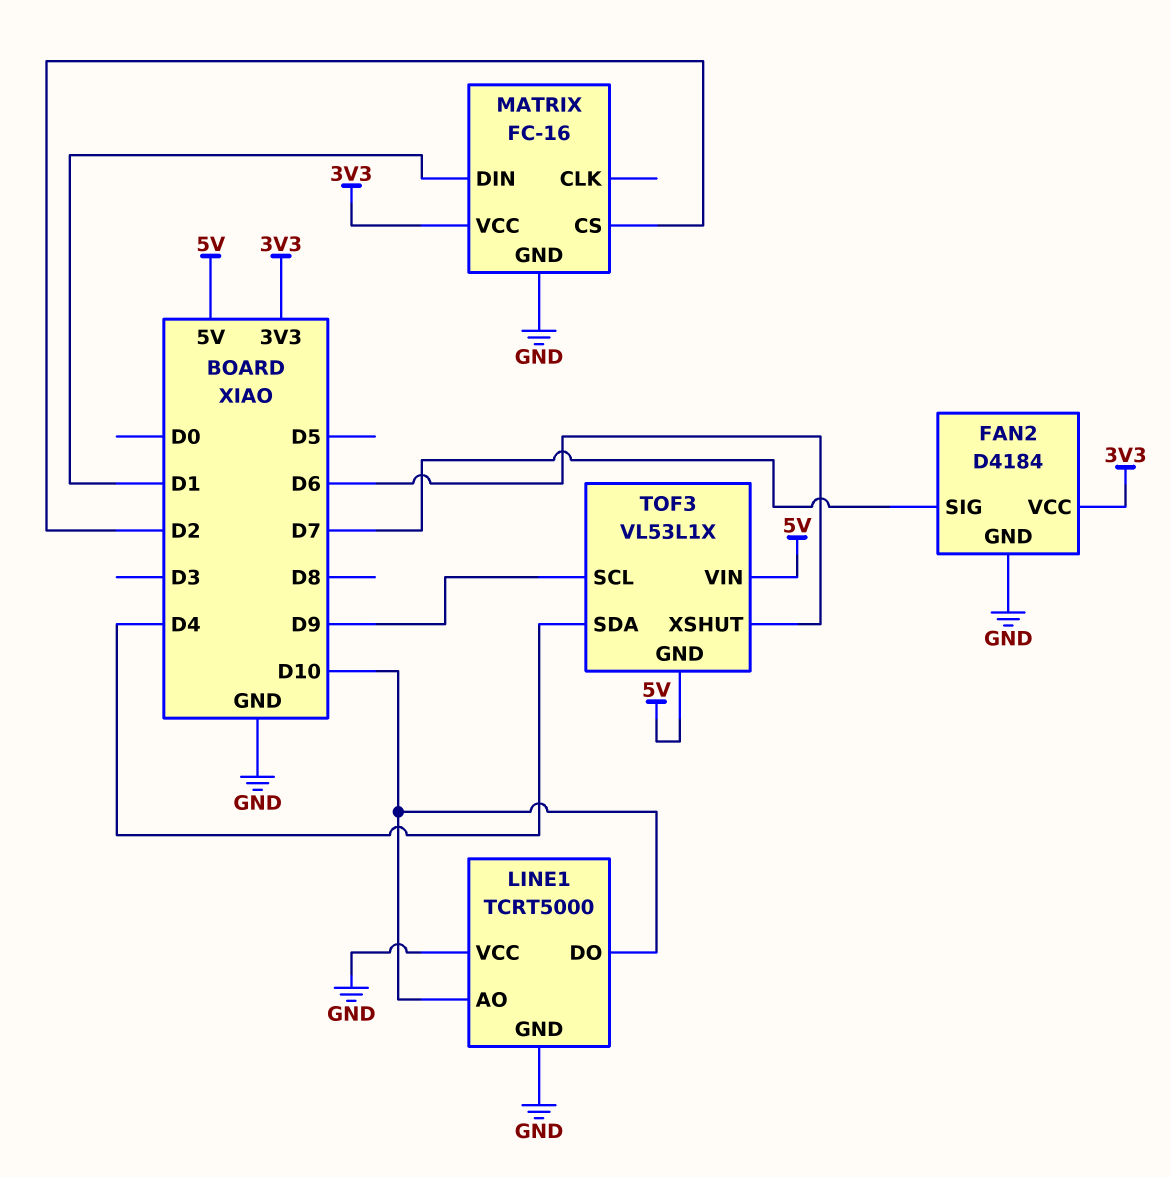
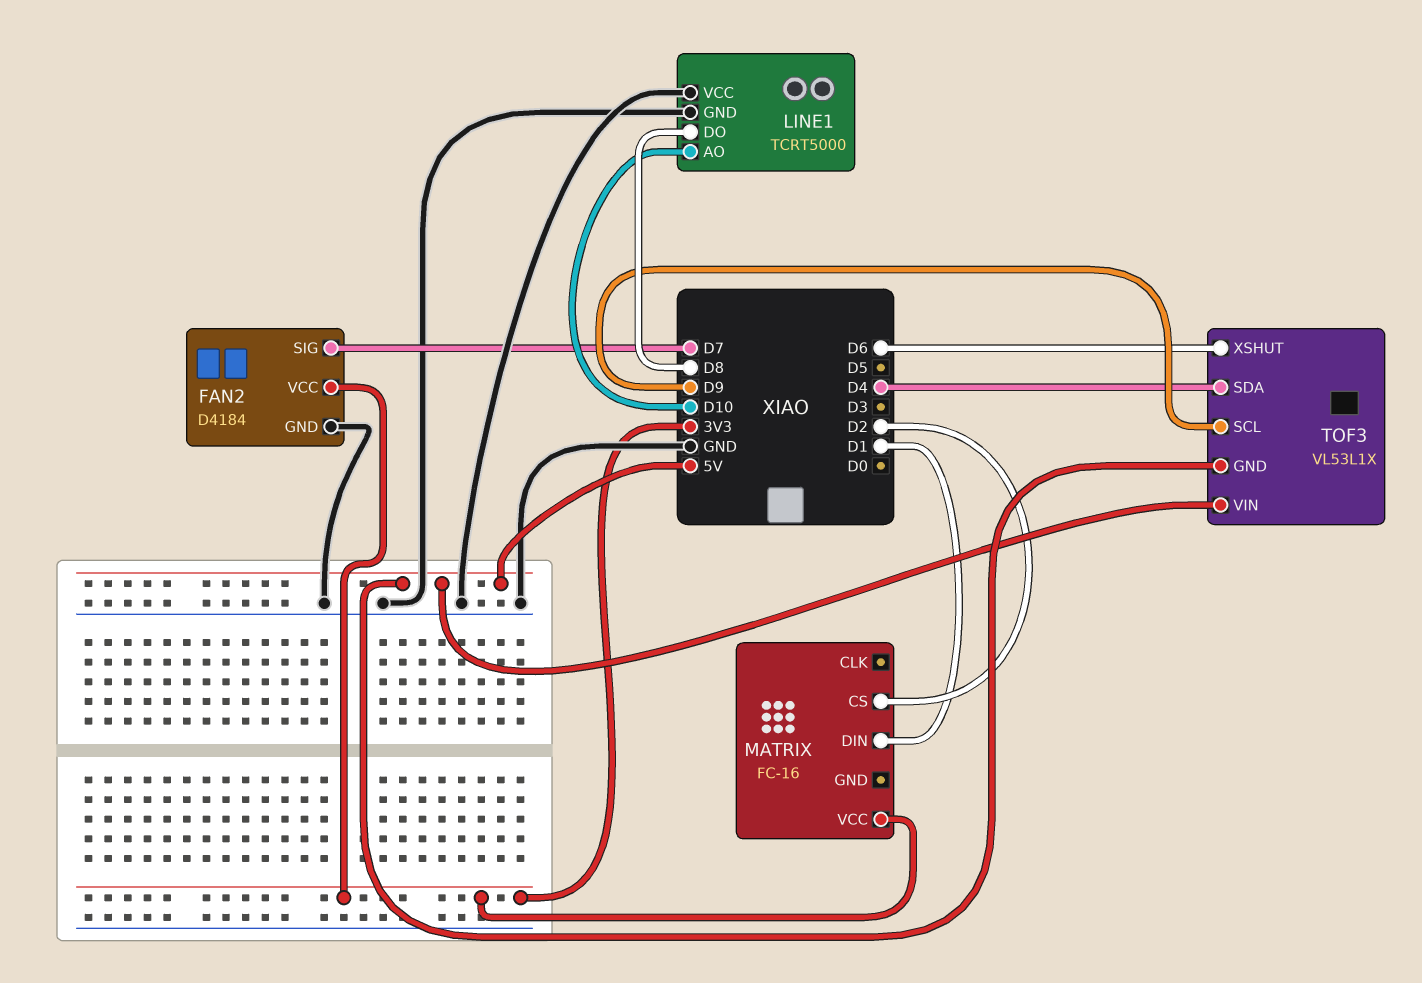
LINE1 pin DO: D10 -> D8
MATRIX pin GND: GND -> none

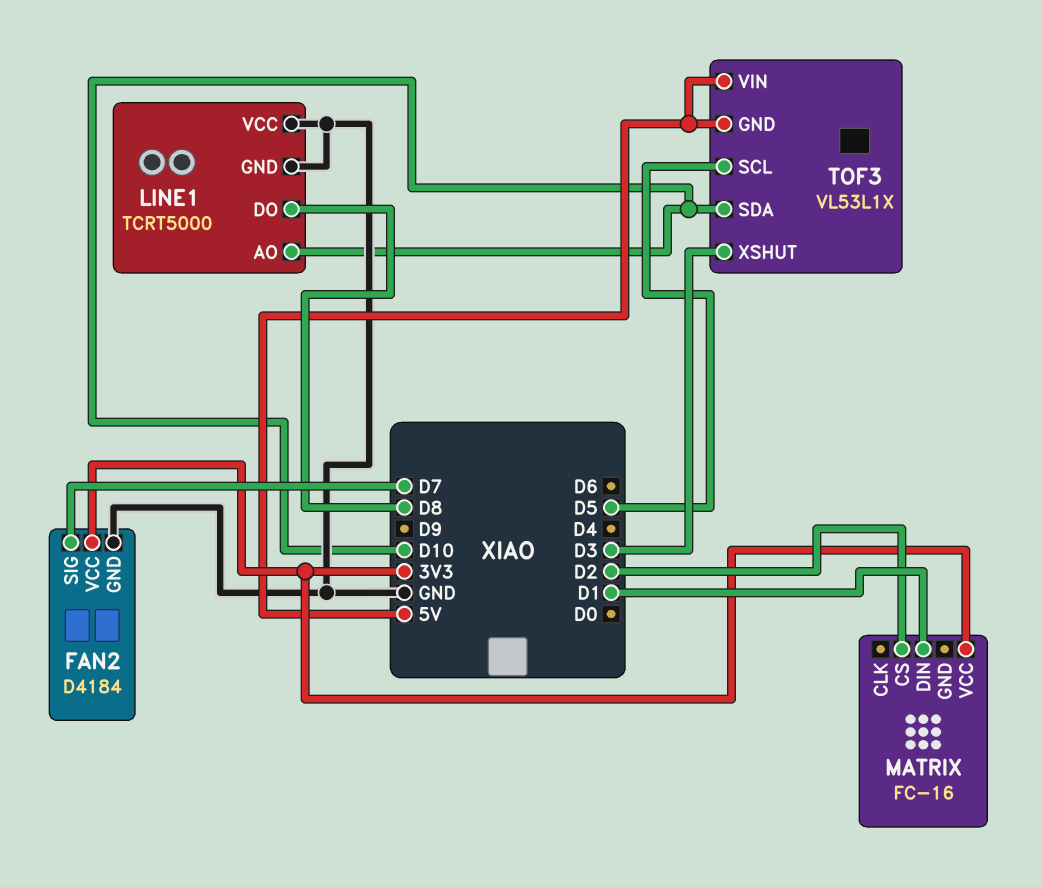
TOF3 pin SCL: D9 -> D5
TOF3 pin SDA: D4 -> D10
TOF3 pin XSHUT: D6 -> D3

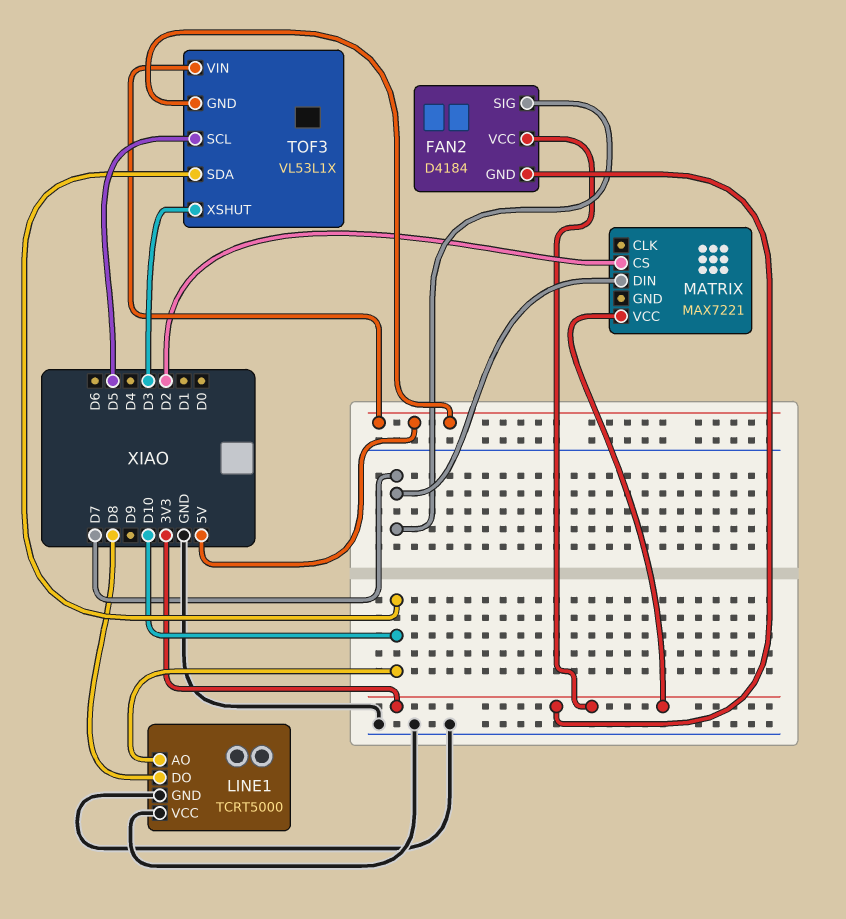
FAN2 pin GND: GND -> 3V3
MATRIX: FC-16 -> MAX7221
MATRIX pin DIN: D1 -> D7

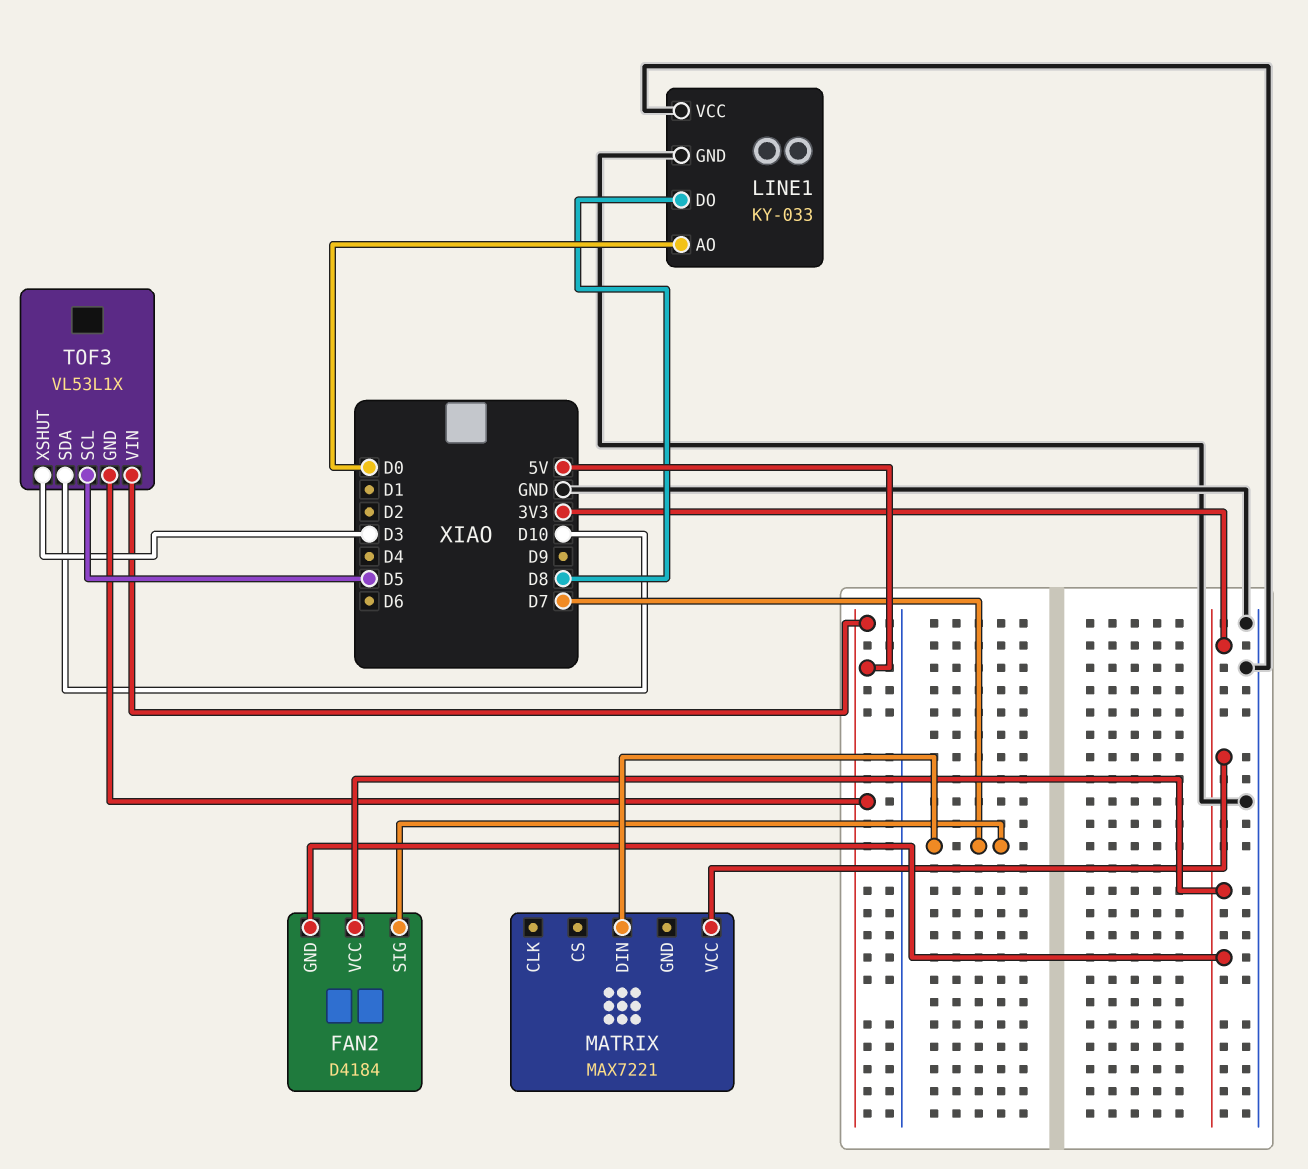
LINE1: TCRT5000 -> KY-033
LINE1 pin AO: D10 -> D0
MATRIX pin CS: D2 -> none

